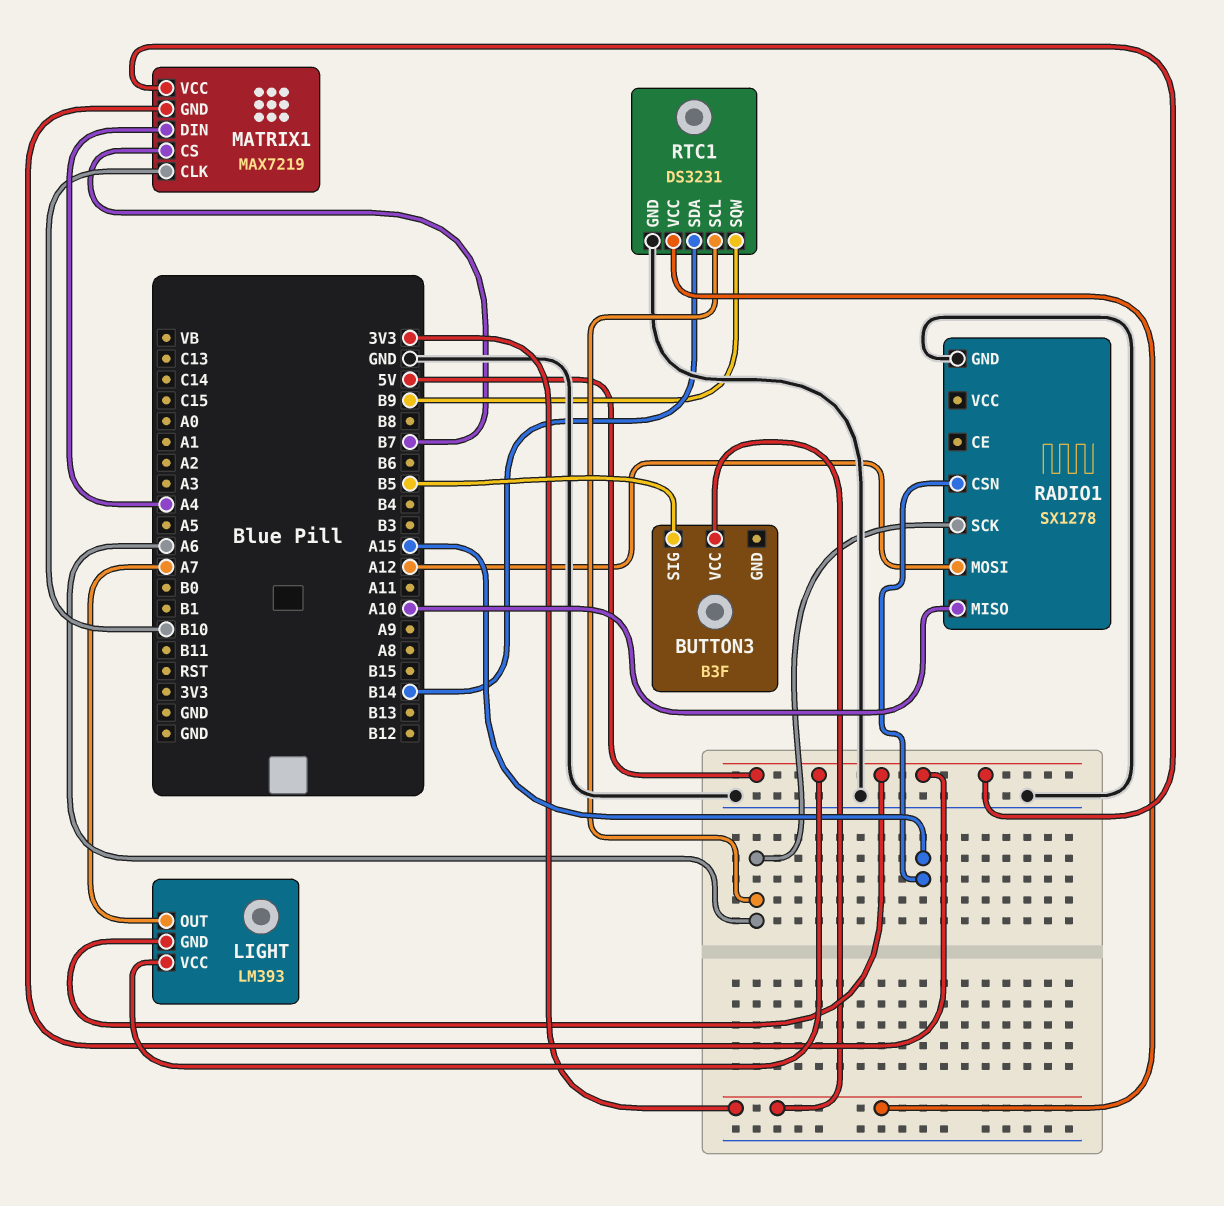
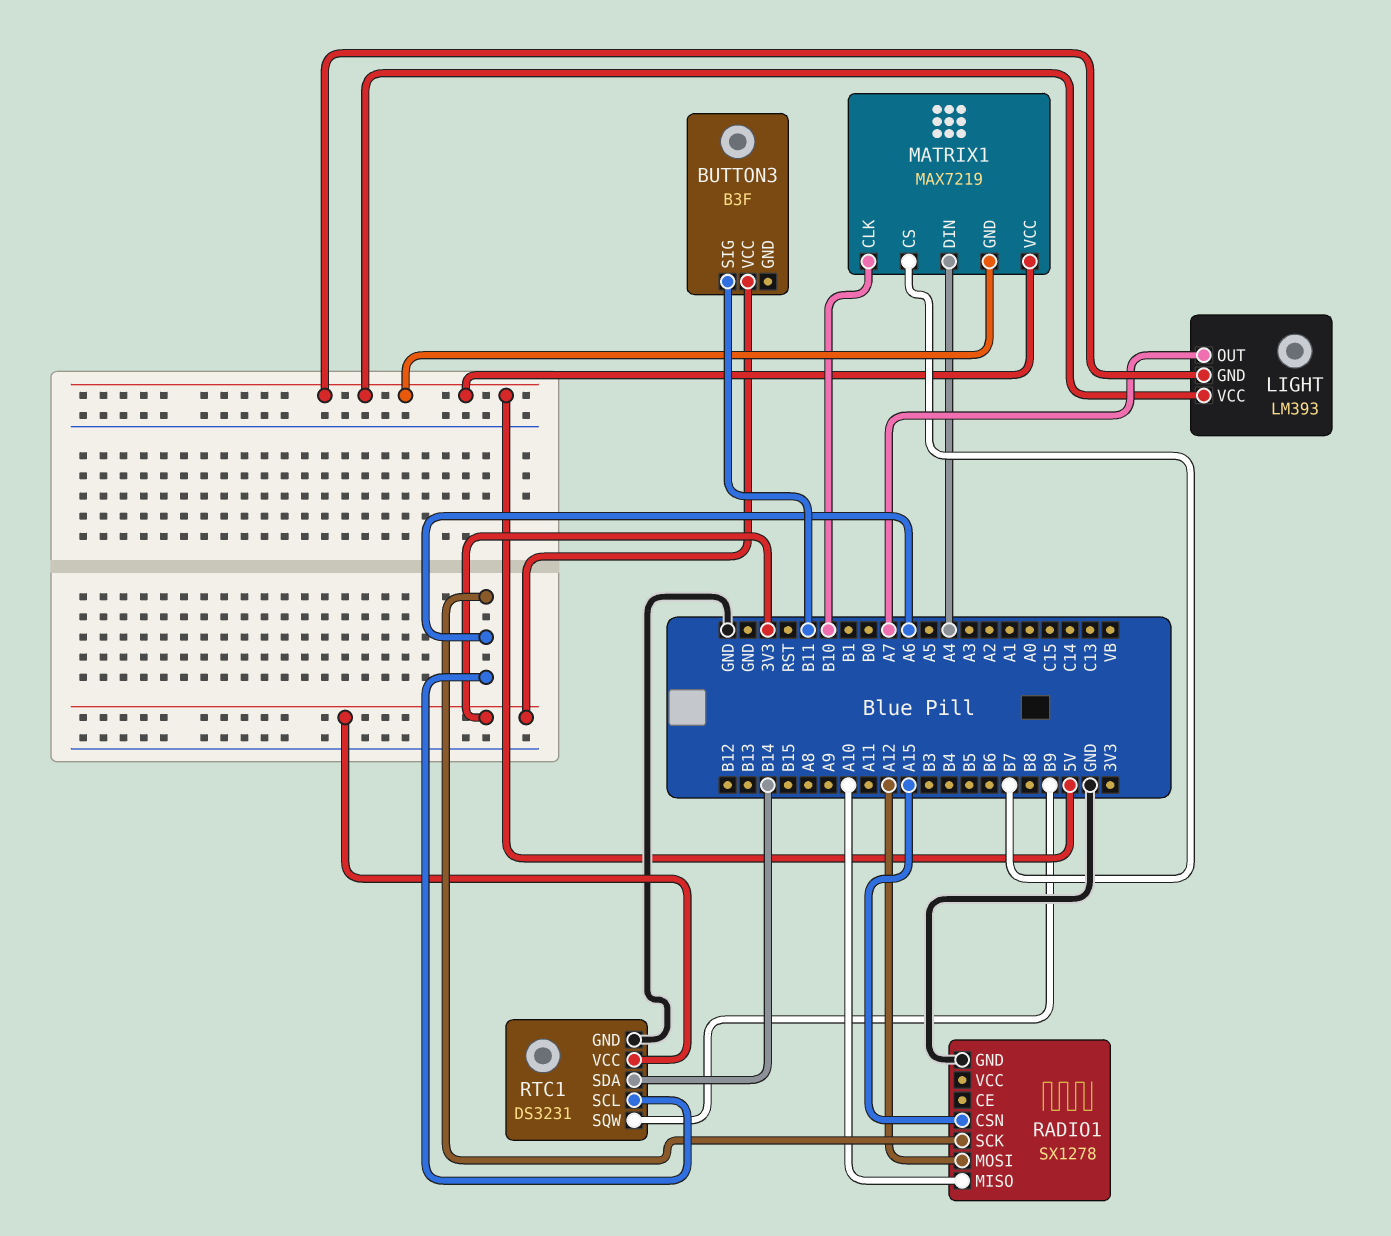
BUTTON3 pin SIG: B5 -> B11

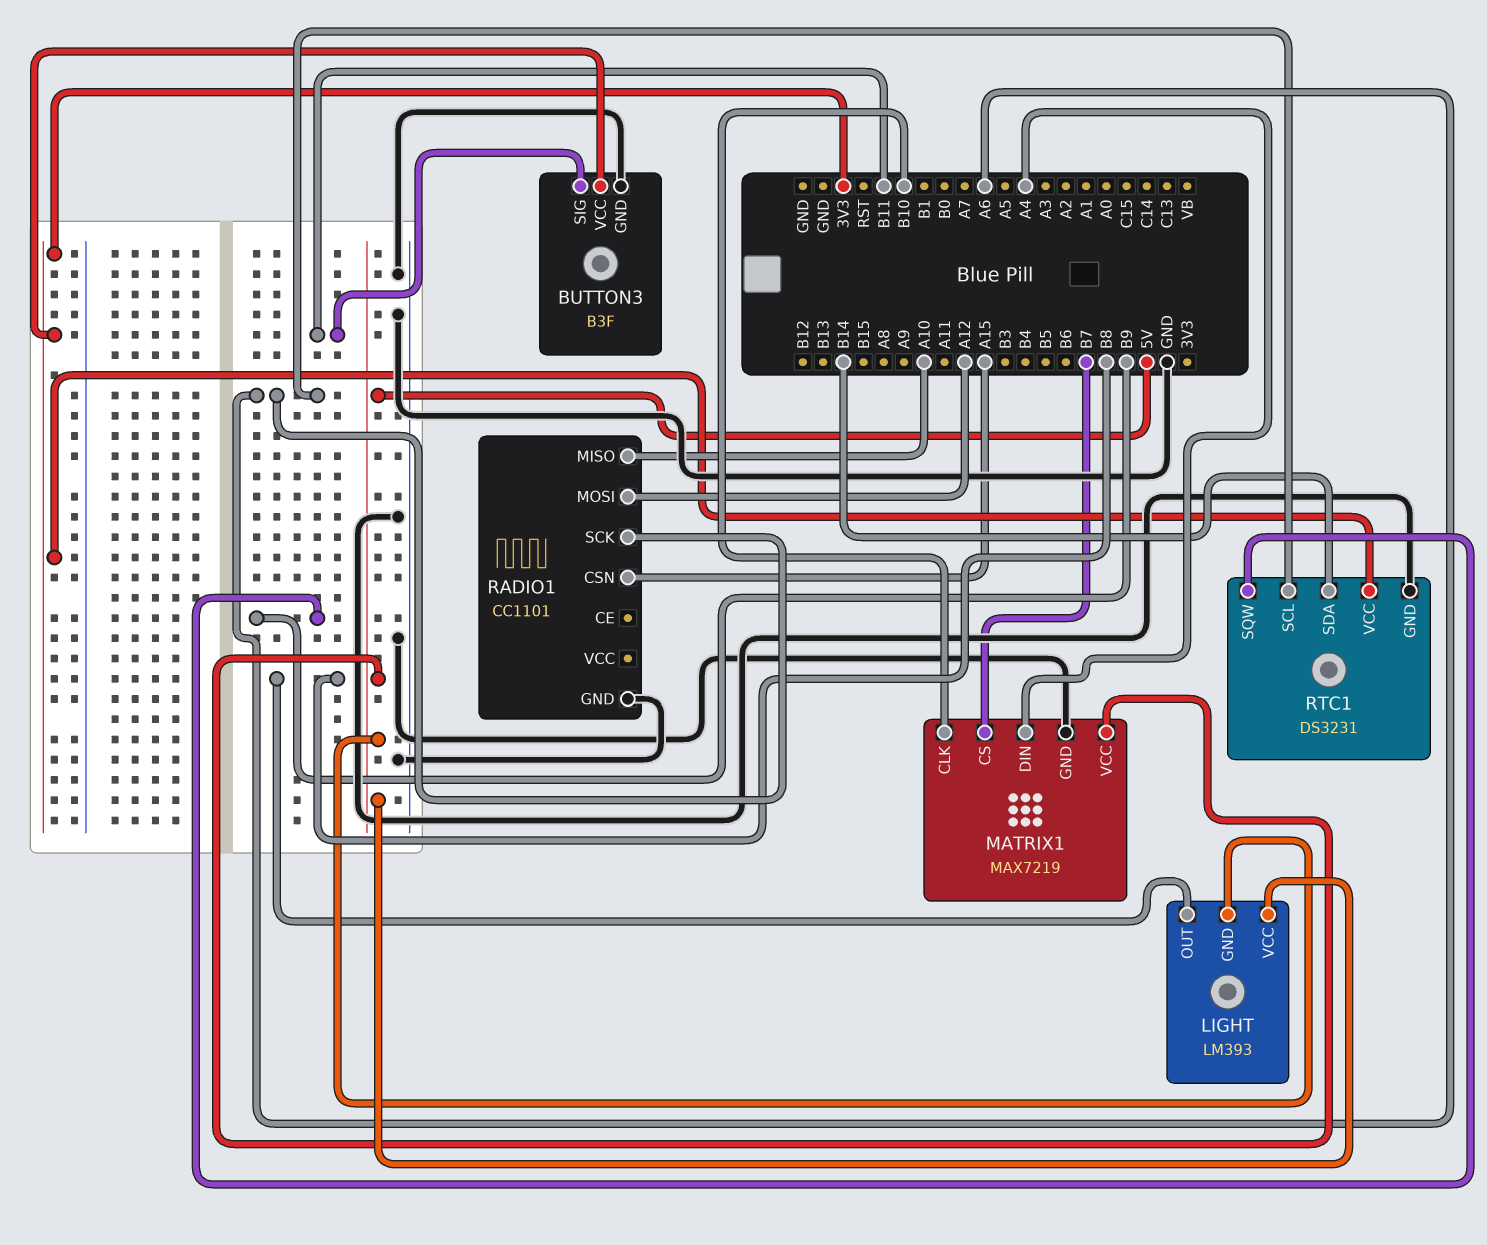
BUTTON3 pin GND: none -> GND
LIGHT pin OUT: A7 -> B8
MATRIX1 pin GND: 5V -> GND
RADIO1: SX1278 -> CC1101

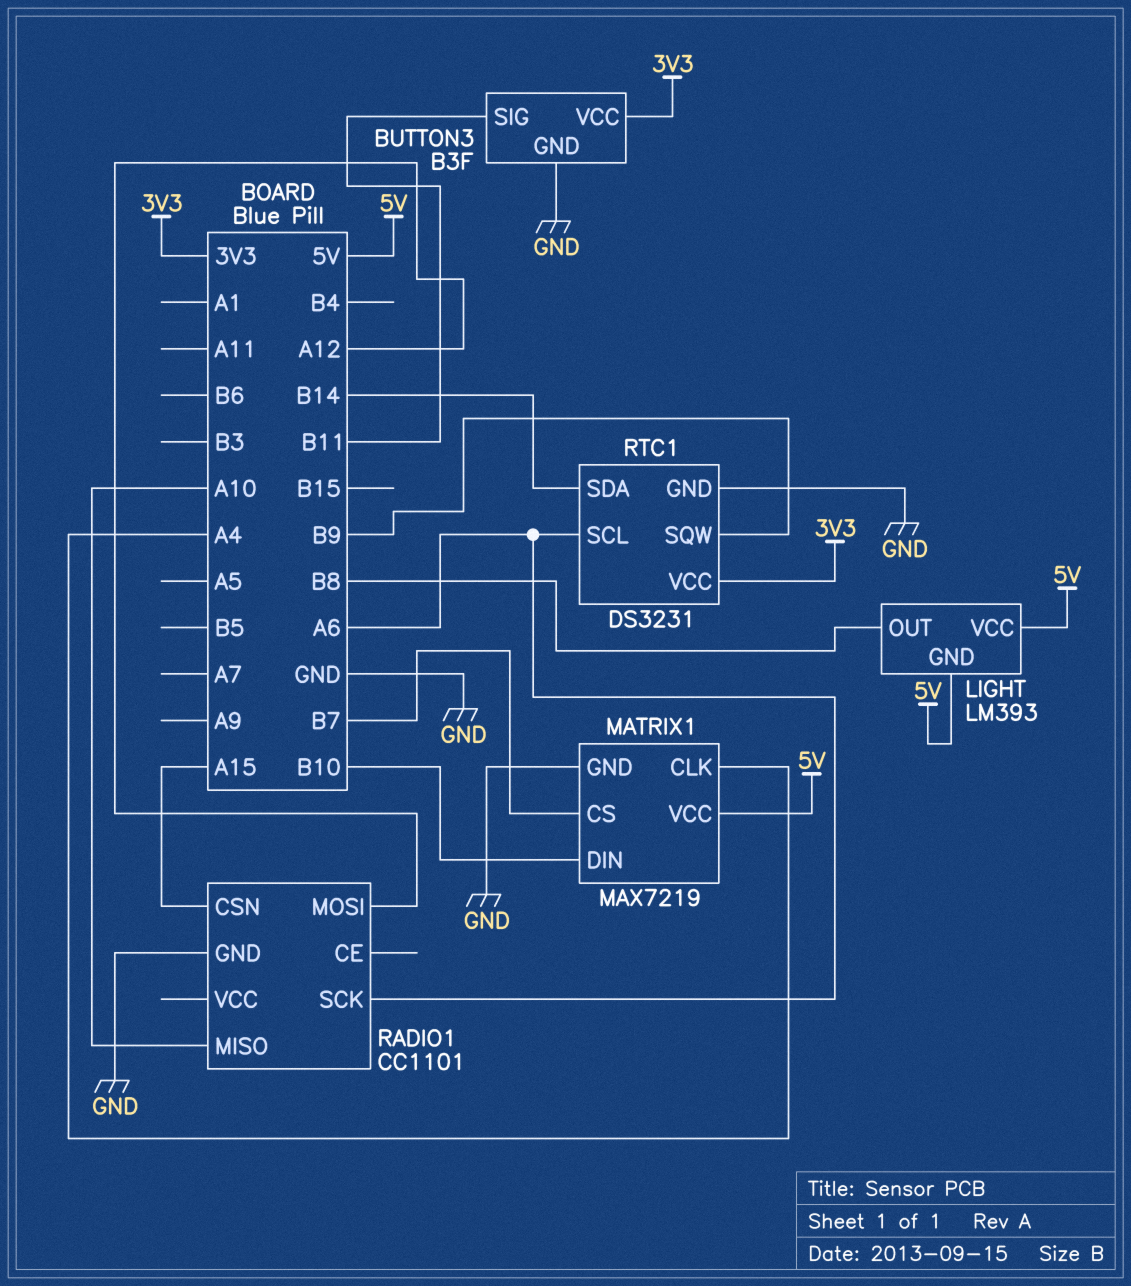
MATRIX1 pin CLK: B10 -> A4
MATRIX1 pin DIN: A4 -> B10

